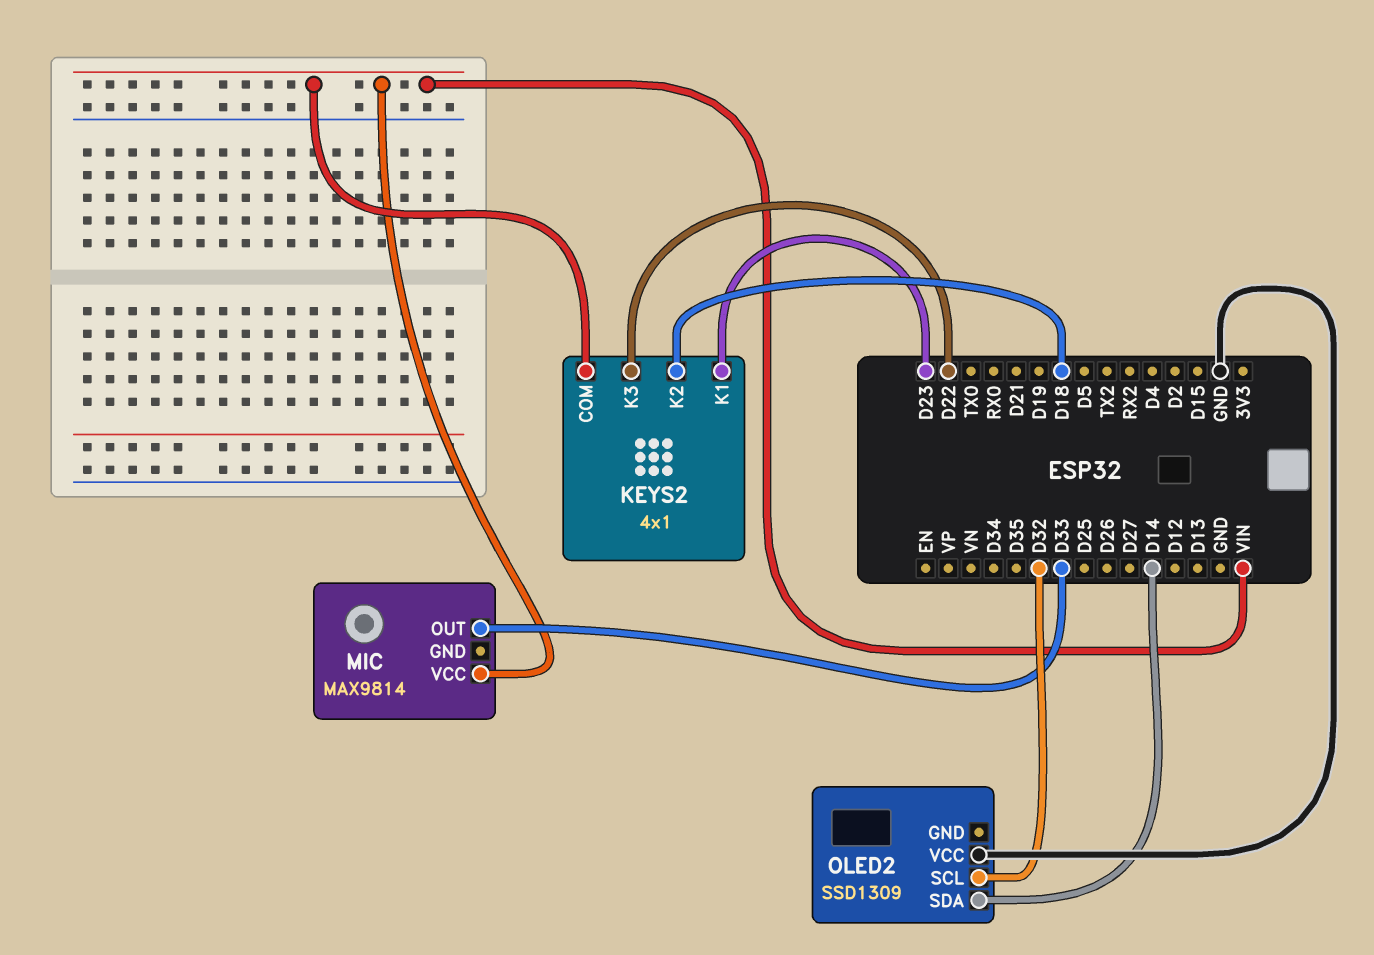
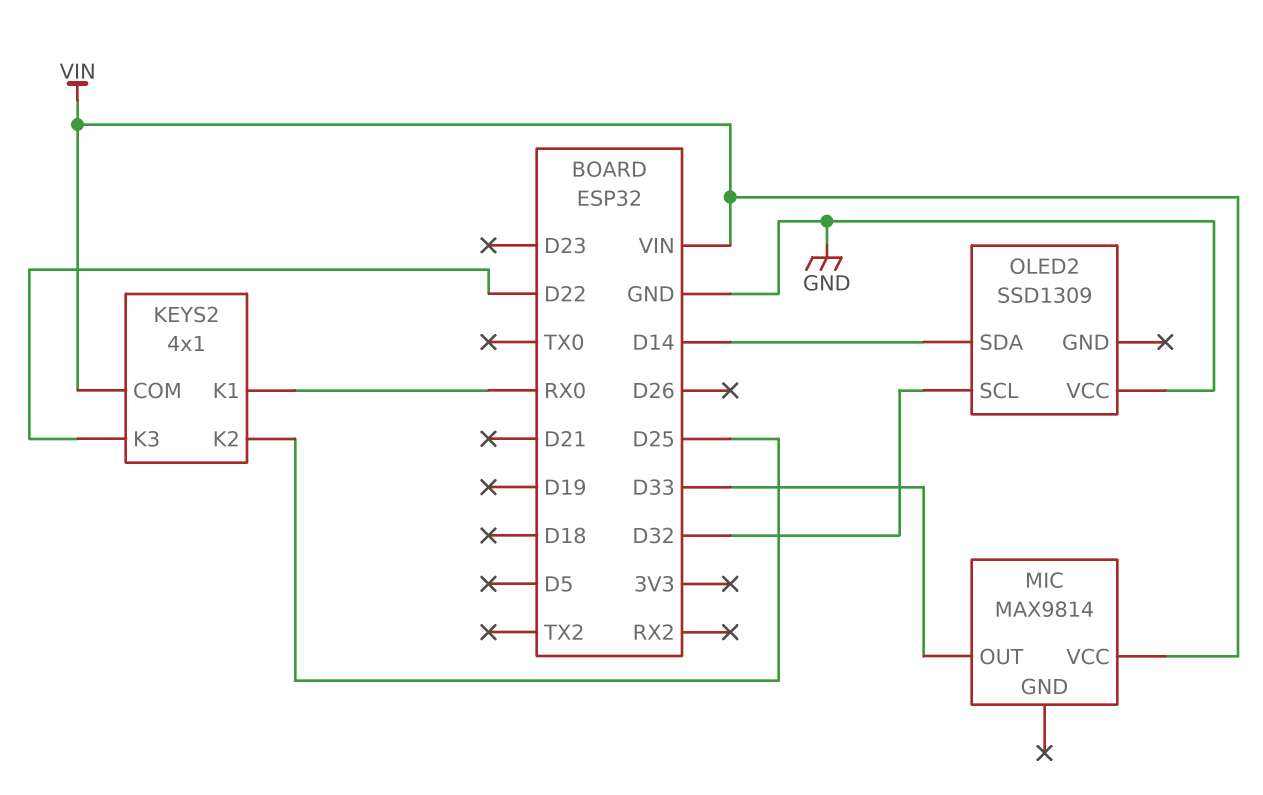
KEYS2 pin K1: D23 -> RX0
KEYS2 pin K2: D18 -> D25

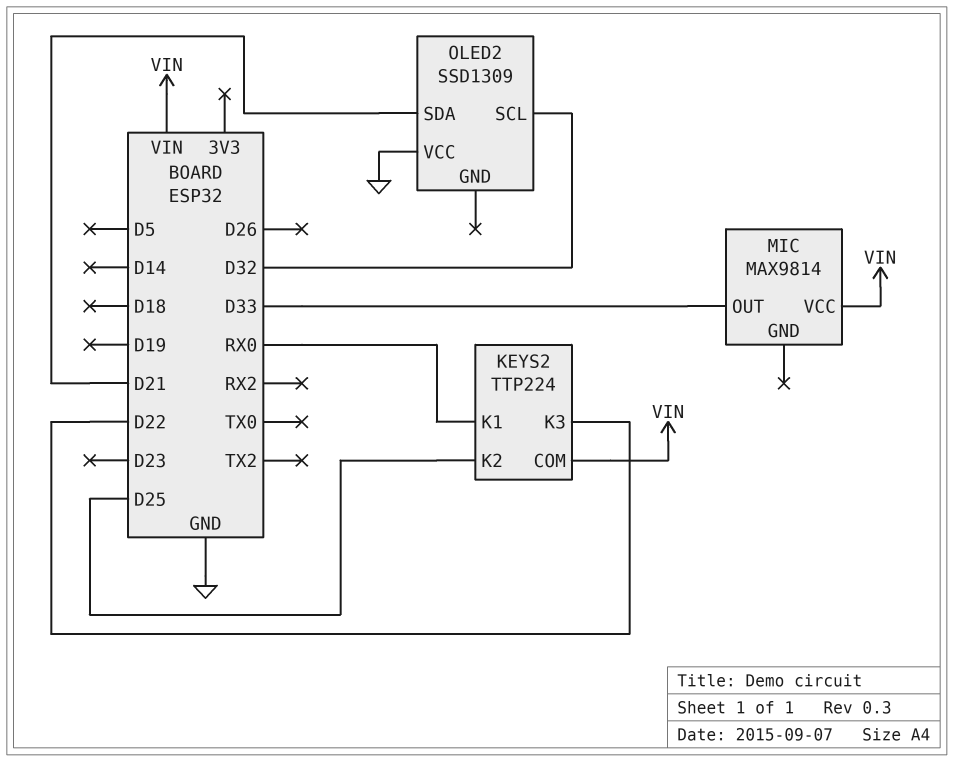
KEYS2: 4x1 -> TTP224
OLED2 pin SDA: D14 -> D21

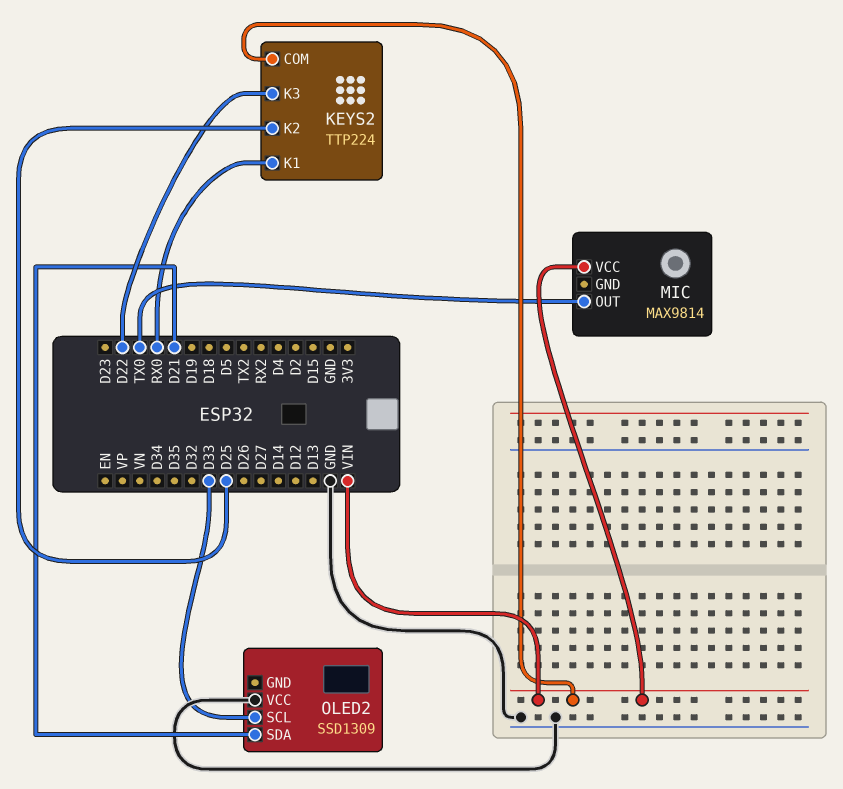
MIC pin OUT: D33 -> TX0
OLED2 pin SCL: D32 -> D33

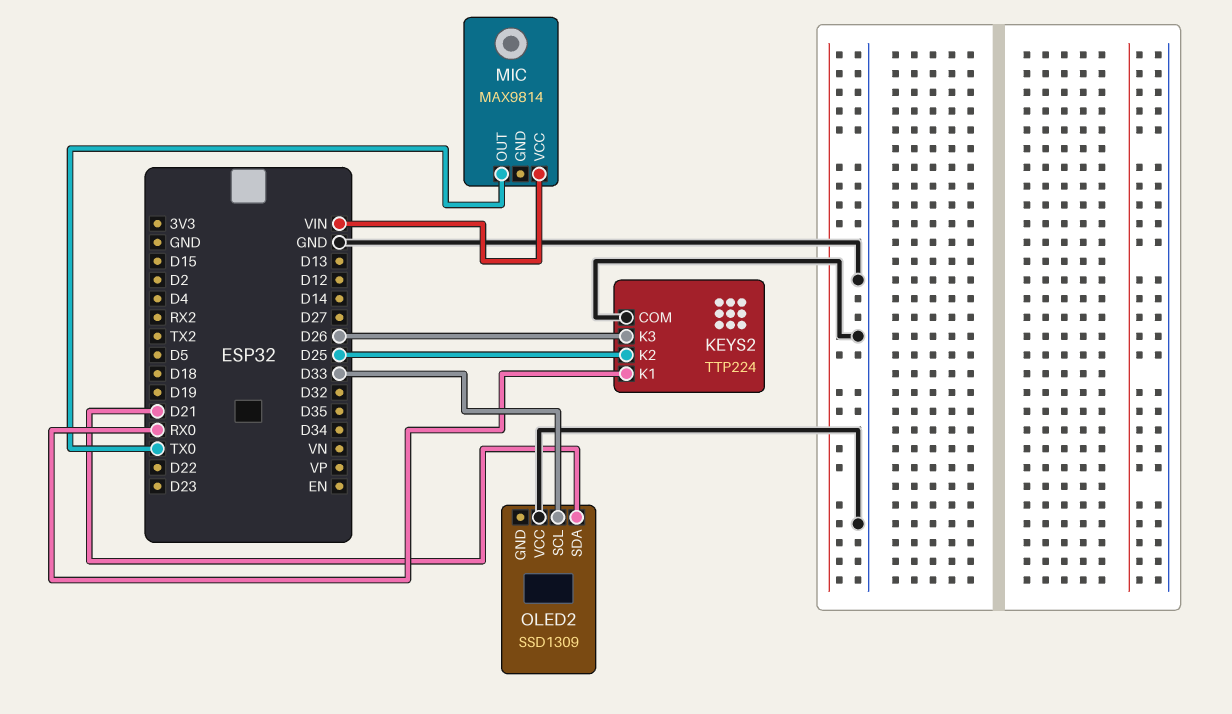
KEYS2 pin COM: VIN -> GND
KEYS2 pin K3: D22 -> D26

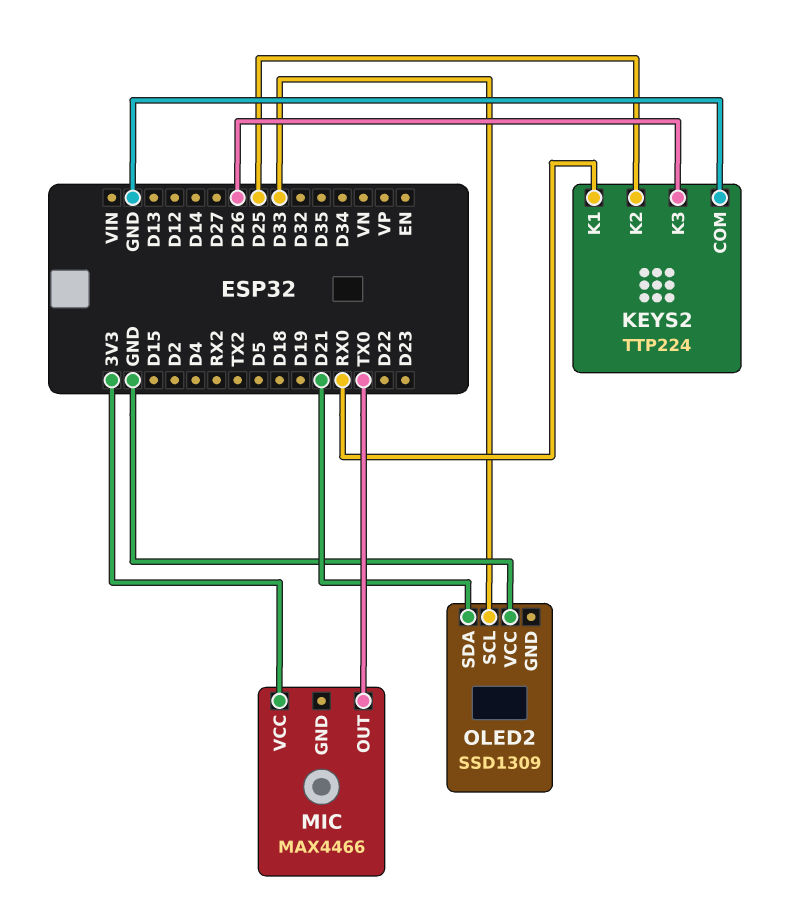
MIC: MAX9814 -> MAX4466
MIC pin VCC: VIN -> 3V3

